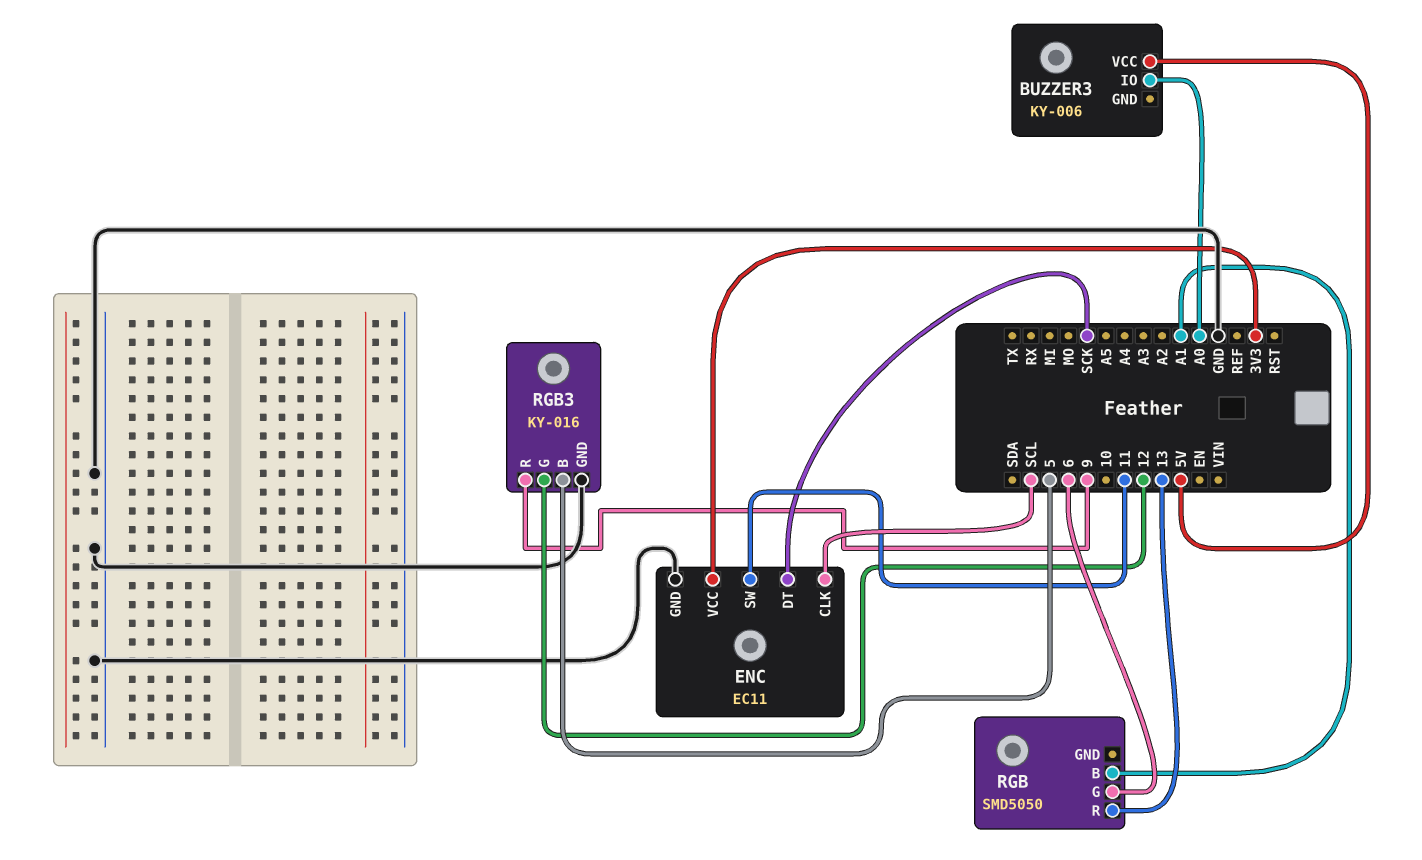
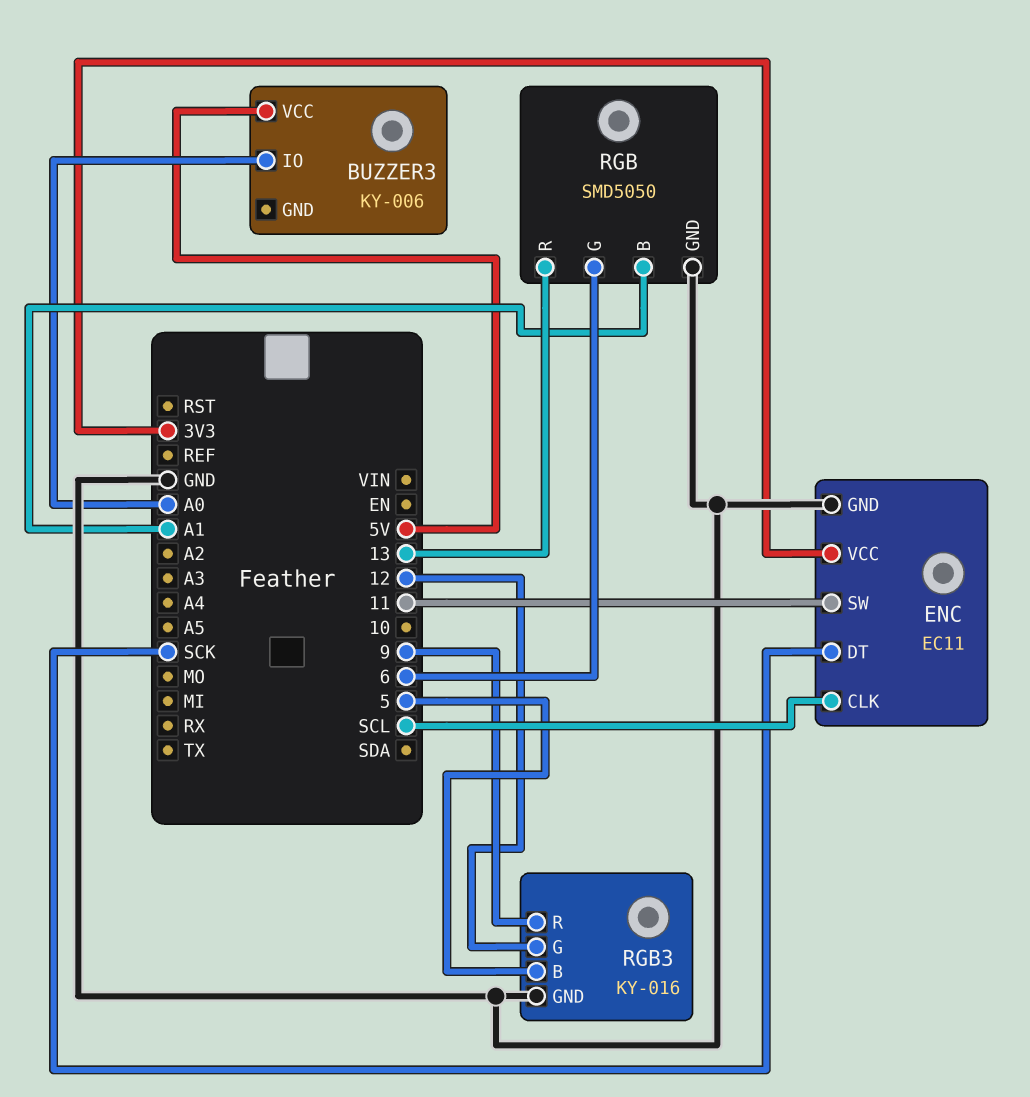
RGB pin GND: none -> GND

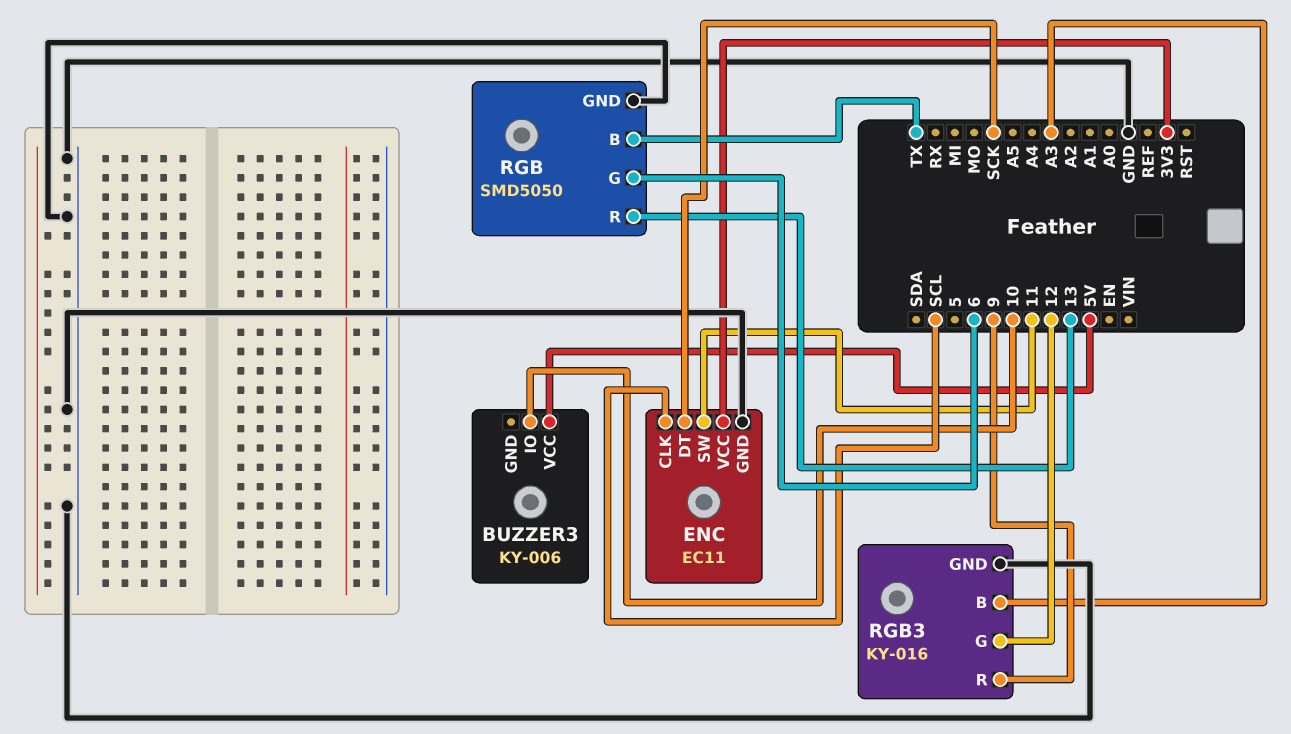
BUZZER3 pin IO: A0 -> 10
RGB pin B: A1 -> TX
RGB3 pin B: 5 -> A3

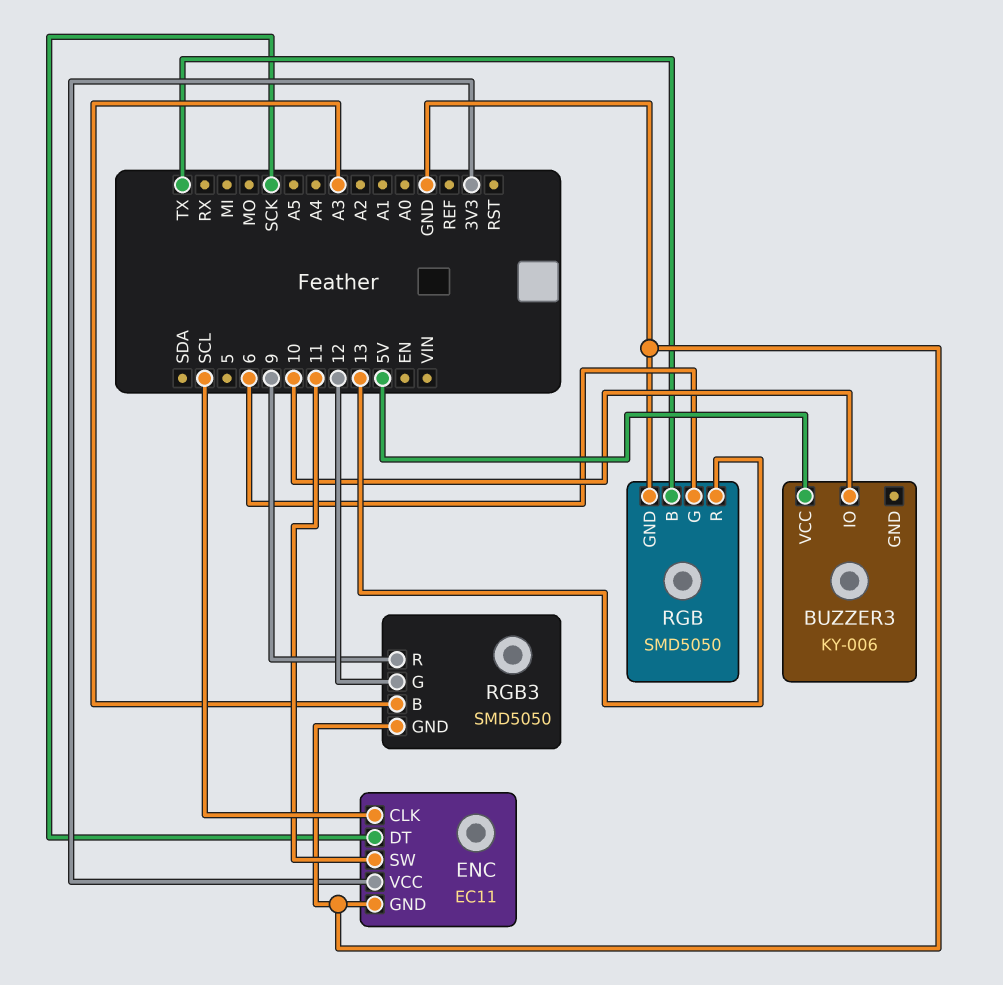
RGB3: KY-016 -> SMD5050

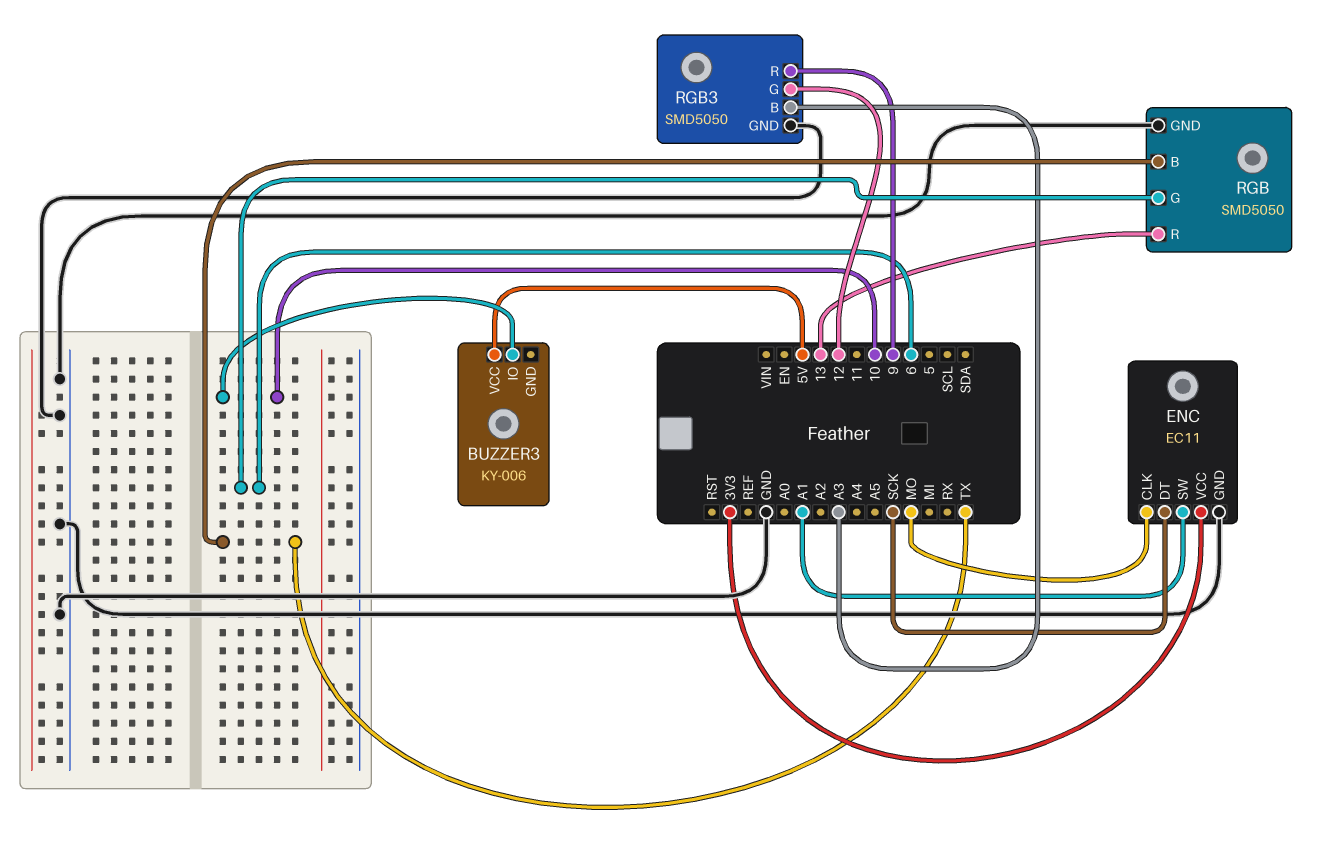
ENC pin CLK: SCL -> MO
ENC pin SW: 11 -> A1

